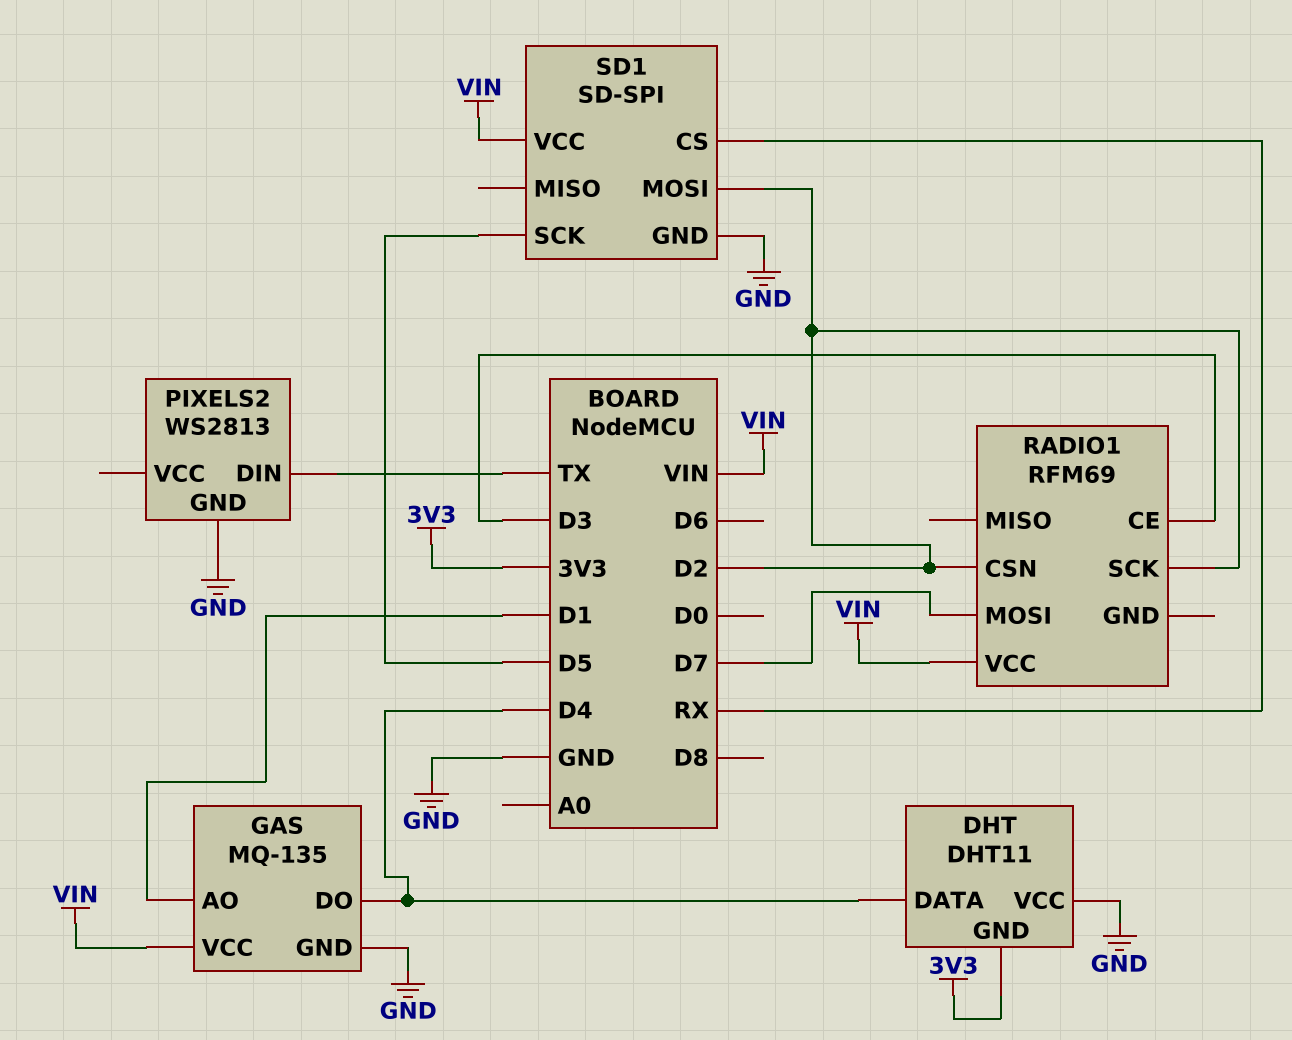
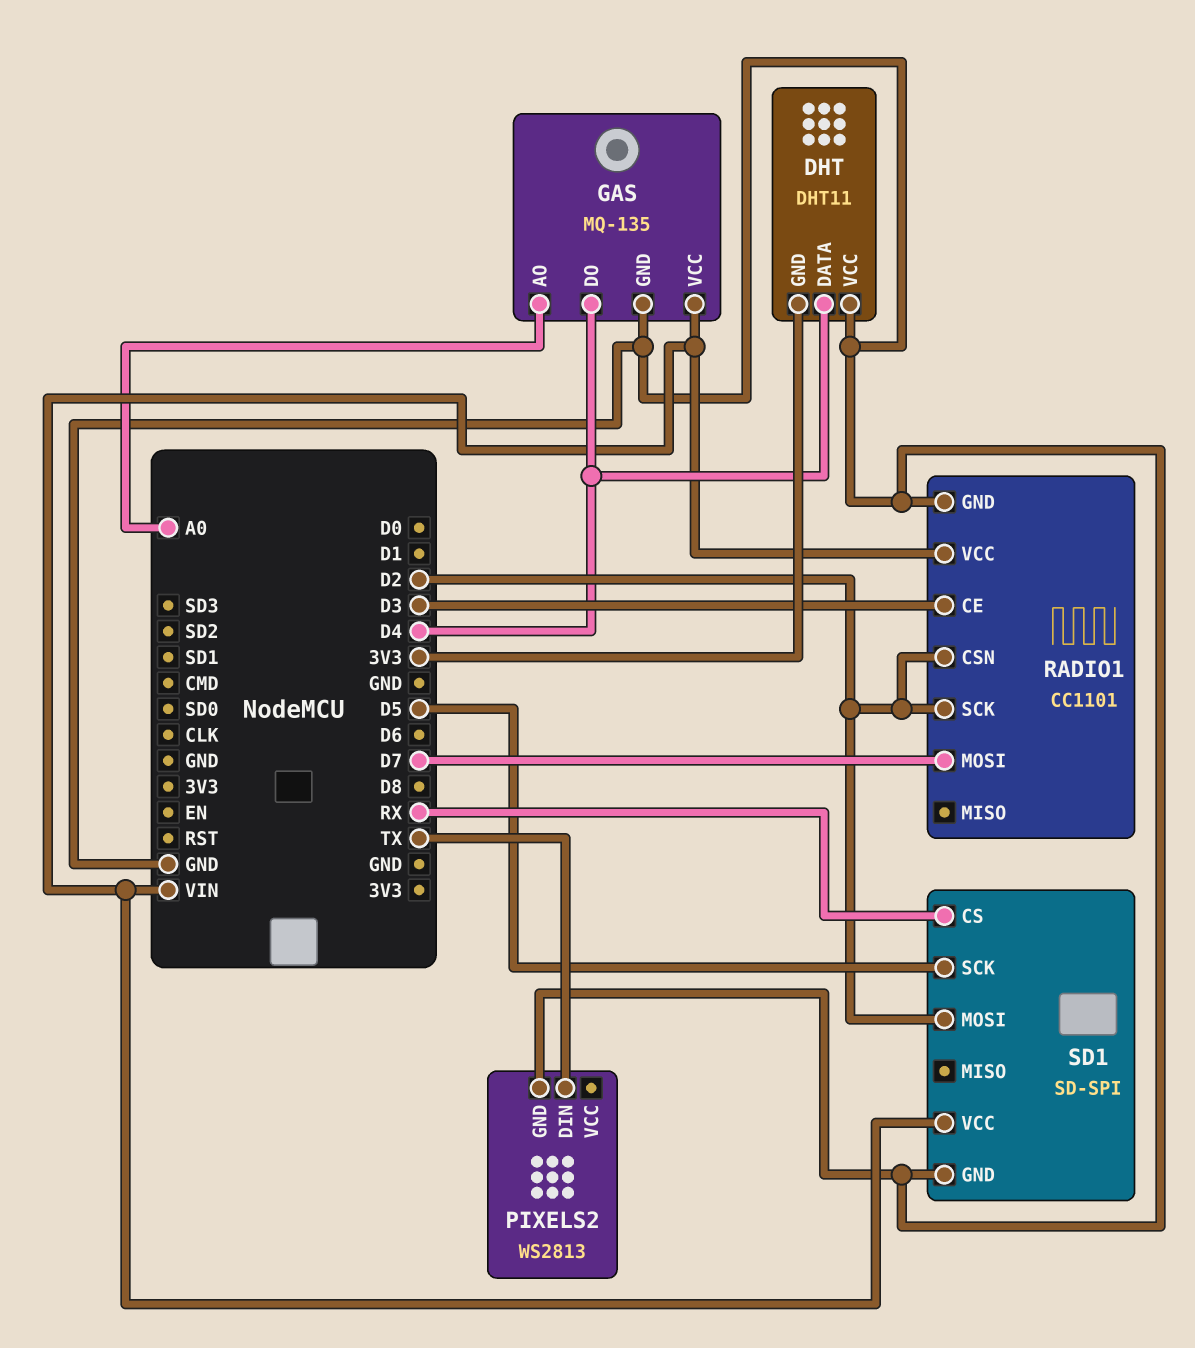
GAS pin AO: D1 -> A0
RADIO1: RFM69 -> CC1101
RADIO1 pin GND: none -> GND

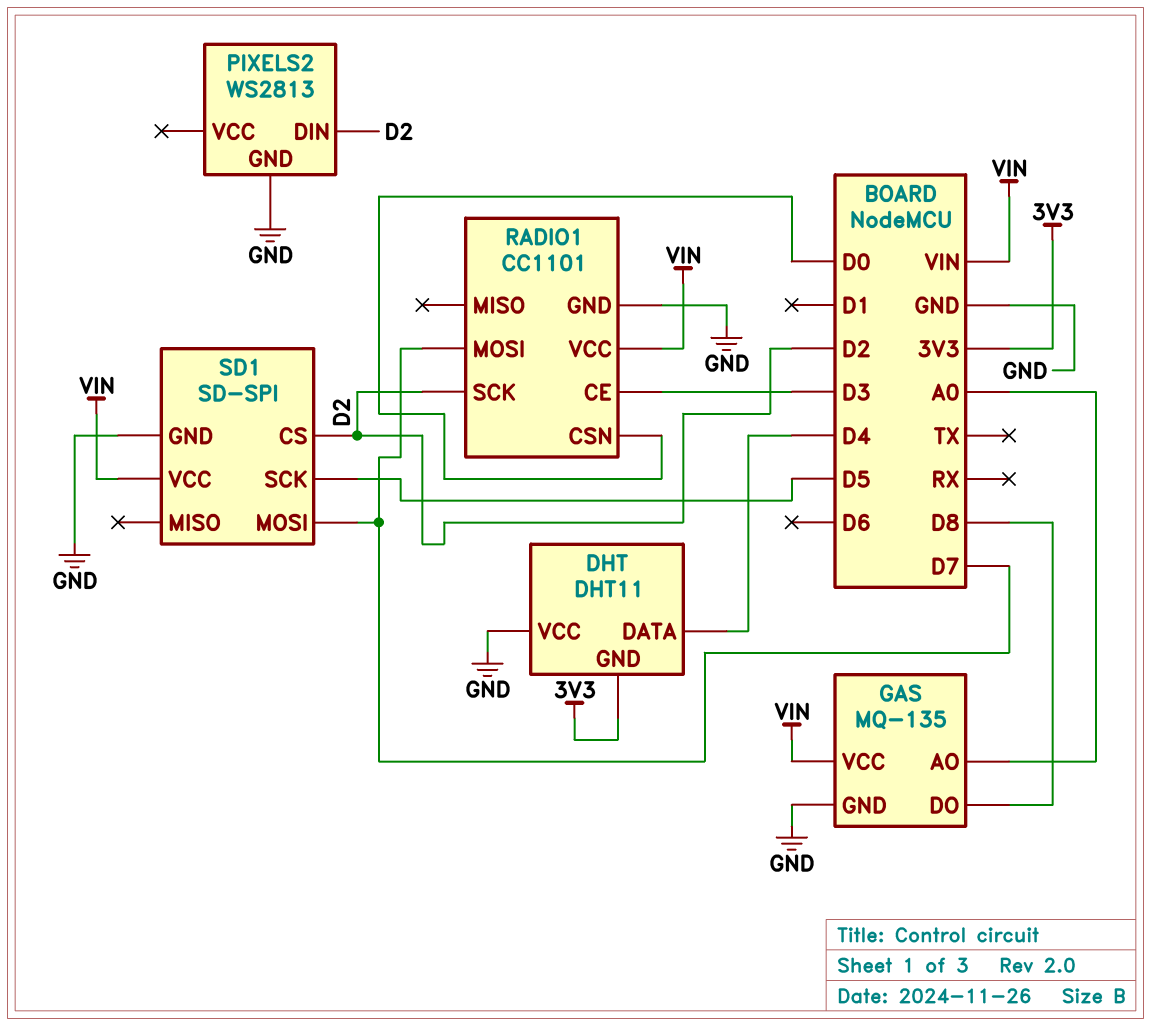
GAS pin DO: D4 -> D8
PIXELS2 pin DIN: TX -> D2
RADIO1 pin CSN: D2 -> D0
SD1 pin CS: RX -> D2
SD1 pin MOSI: D2 -> D7

